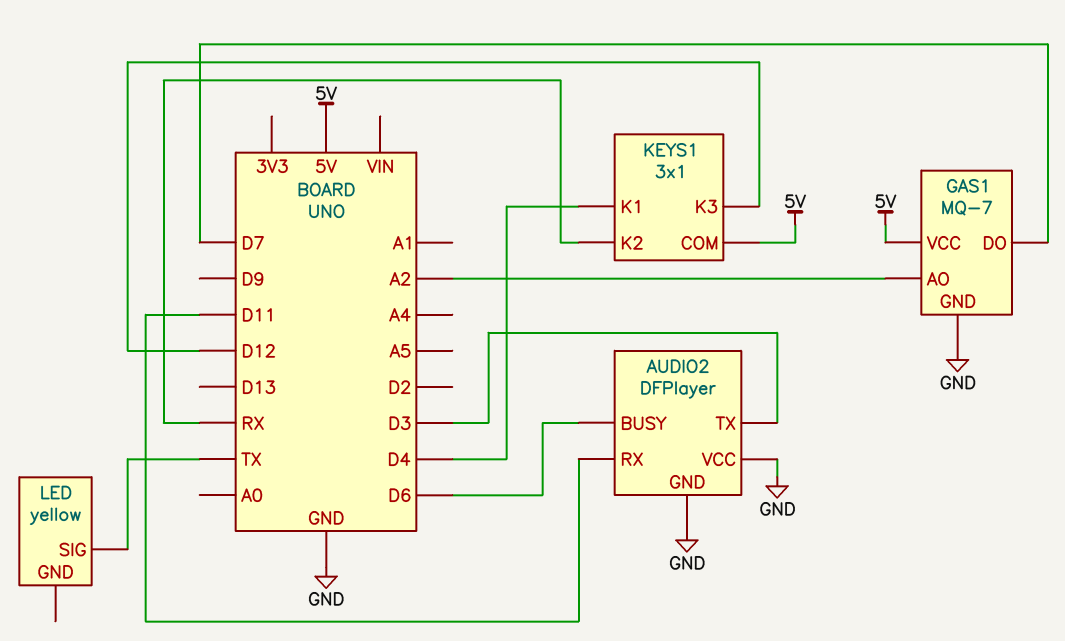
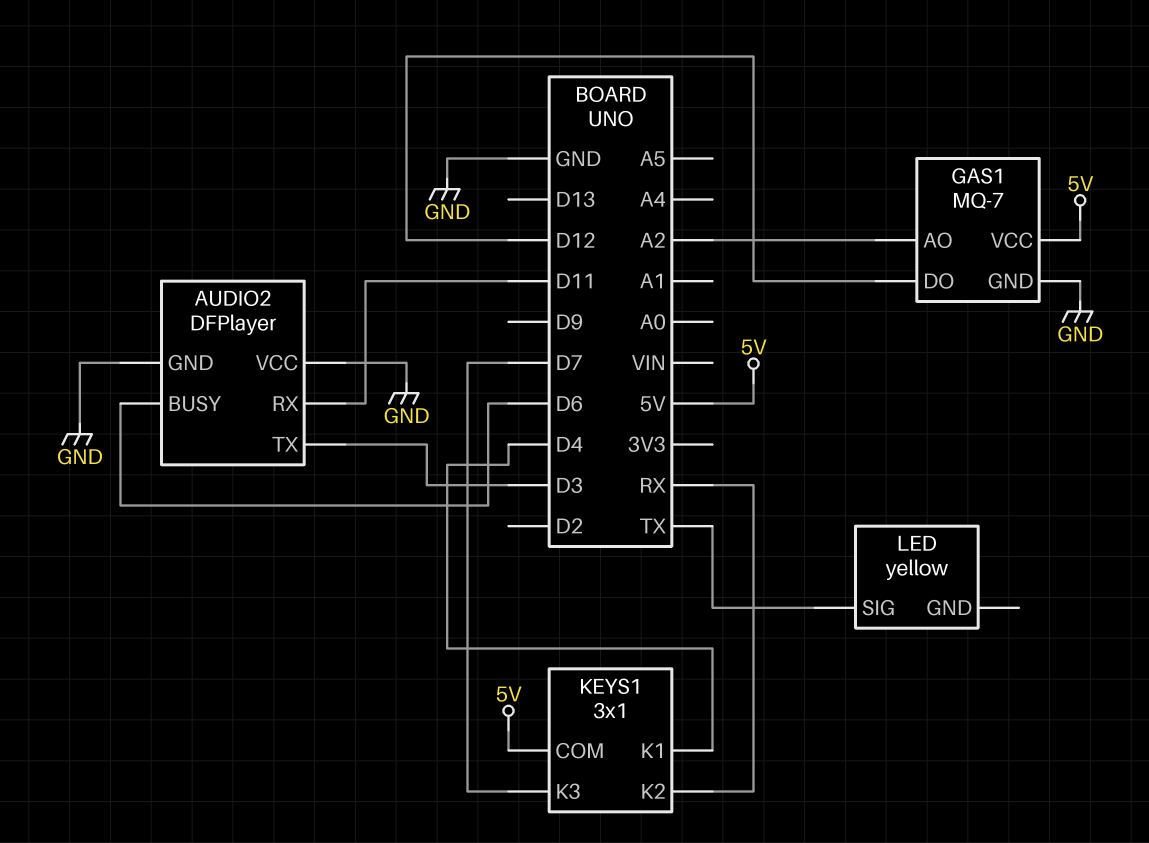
GAS1 pin DO: D7 -> D12
KEYS1 pin K3: D12 -> D7

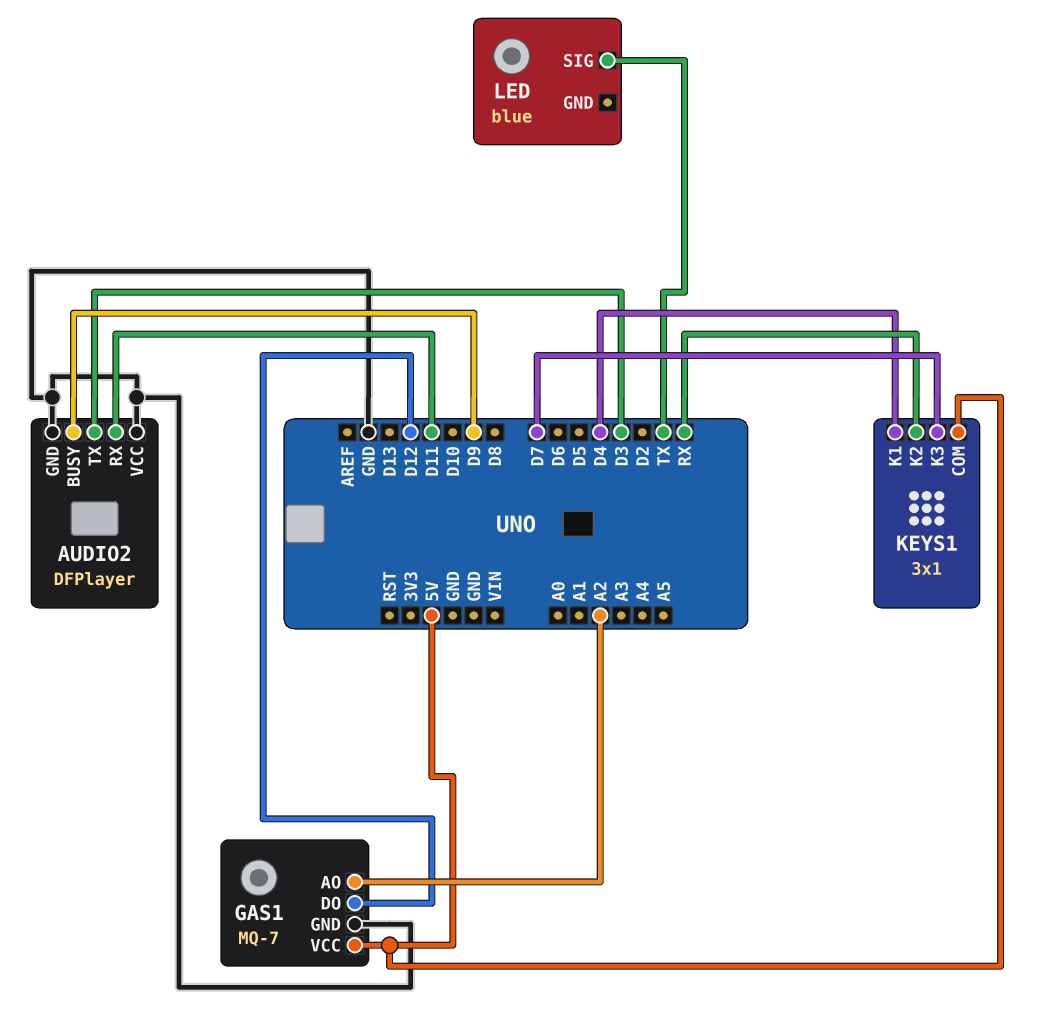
AUDIO2 pin BUSY: D6 -> D9
LED: yellow -> blue

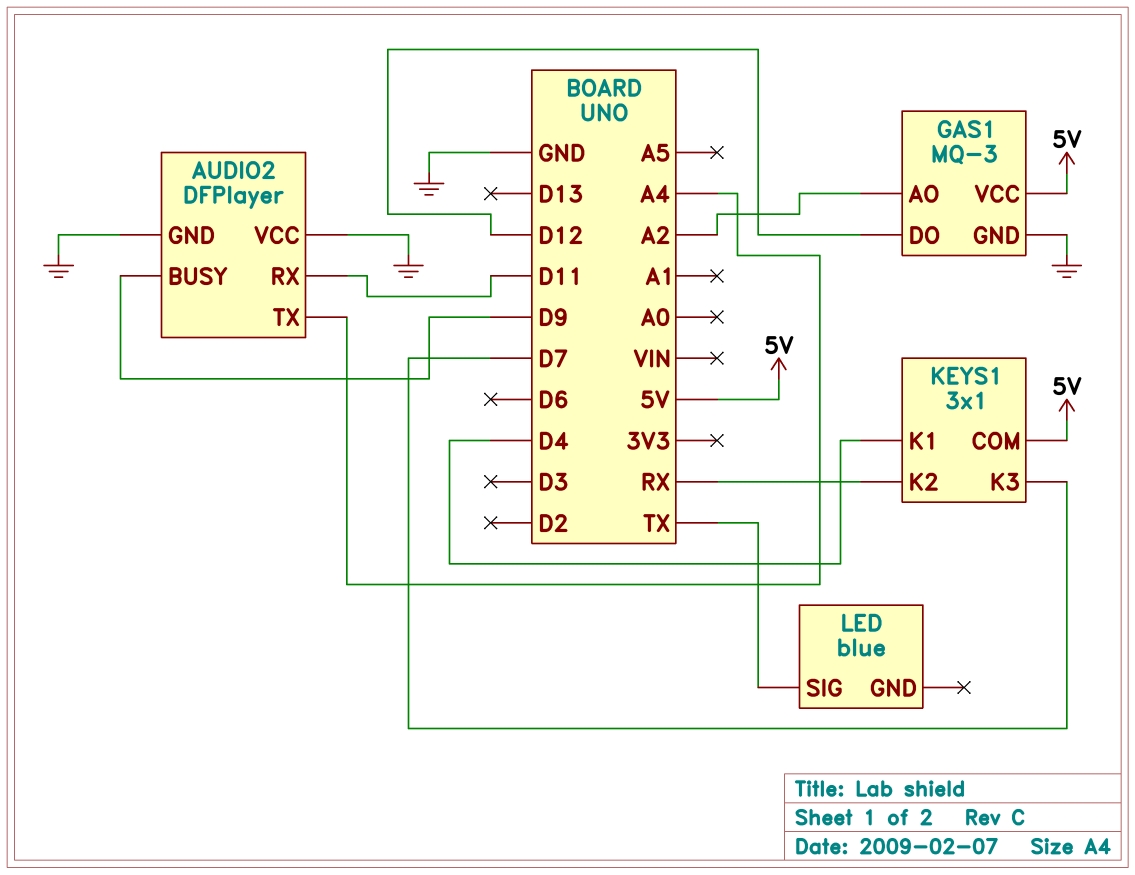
AUDIO2 pin TX: D3 -> A4
GAS1: MQ-7 -> MQ-3

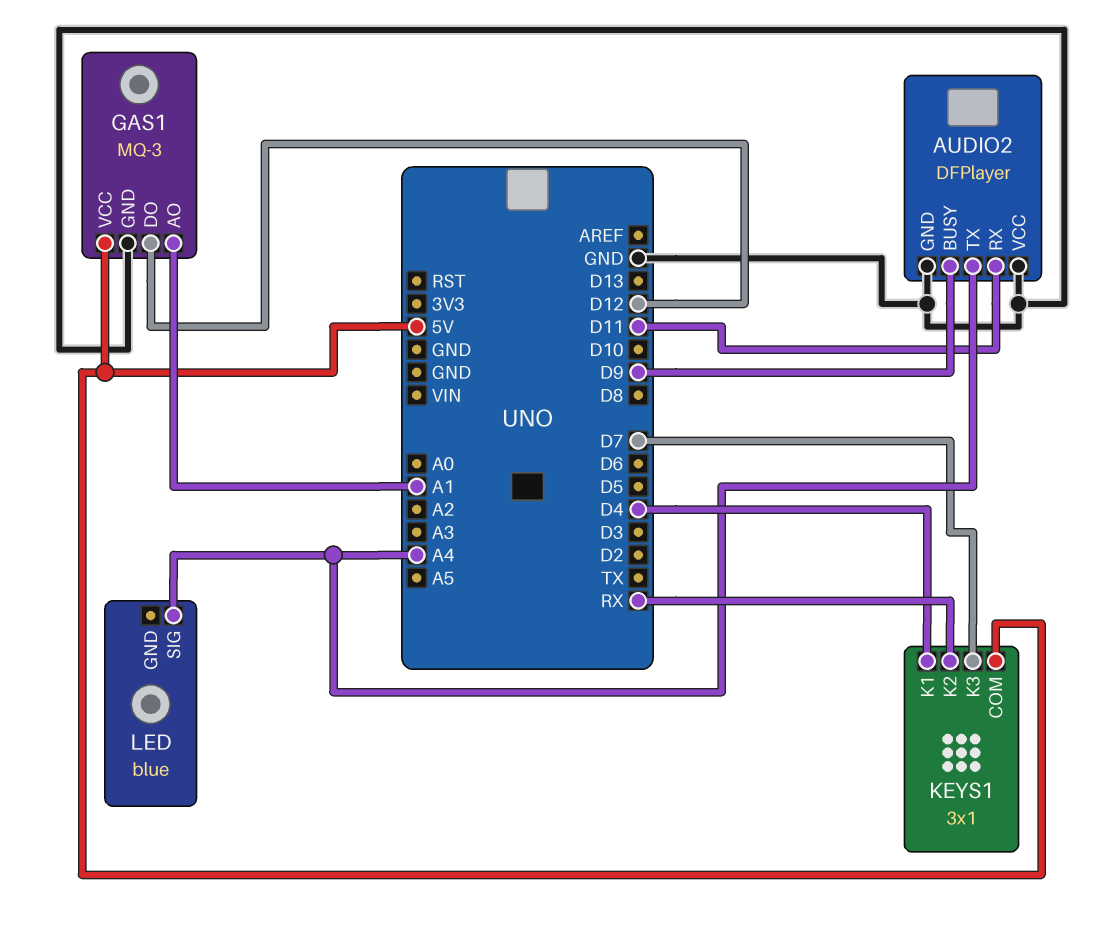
GAS1 pin AO: A2 -> A1
LED pin SIG: TX -> A4

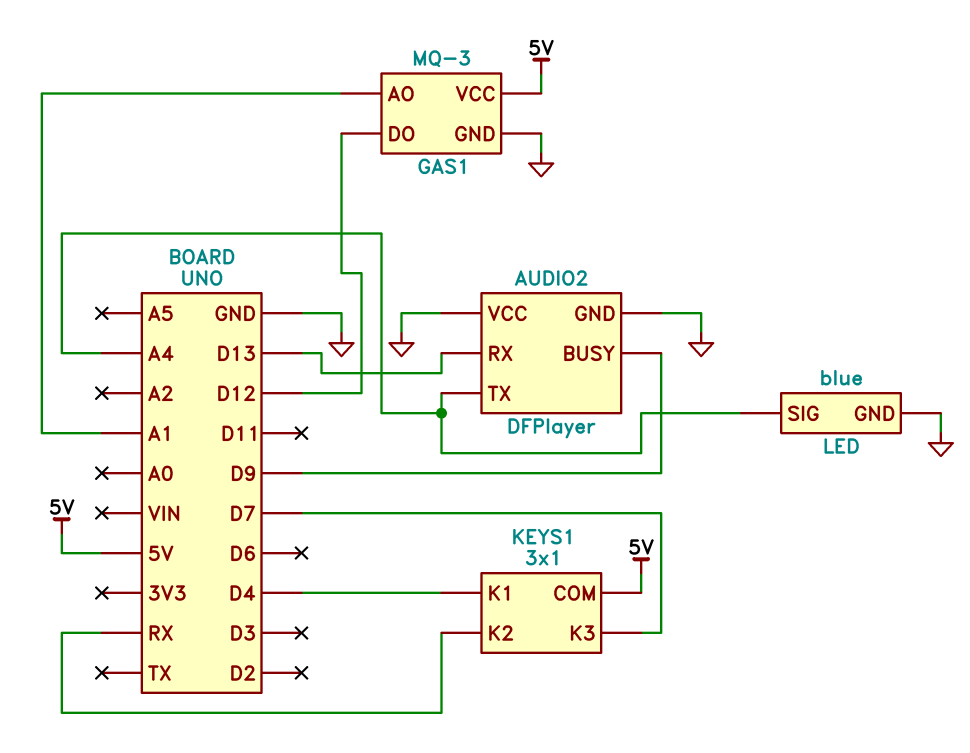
AUDIO2 pin RX: D11 -> D13
LED pin GND: none -> GND

